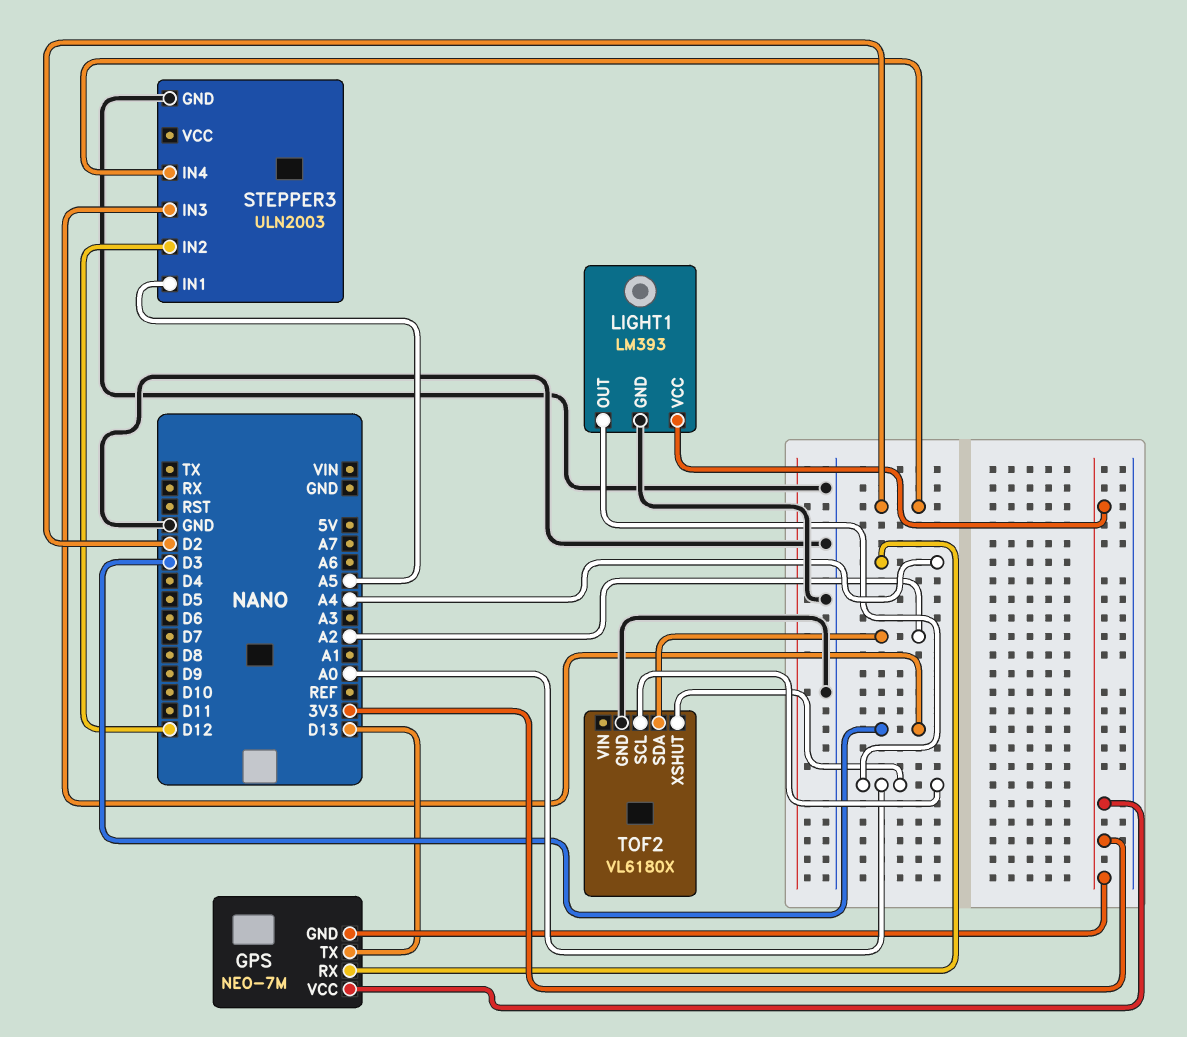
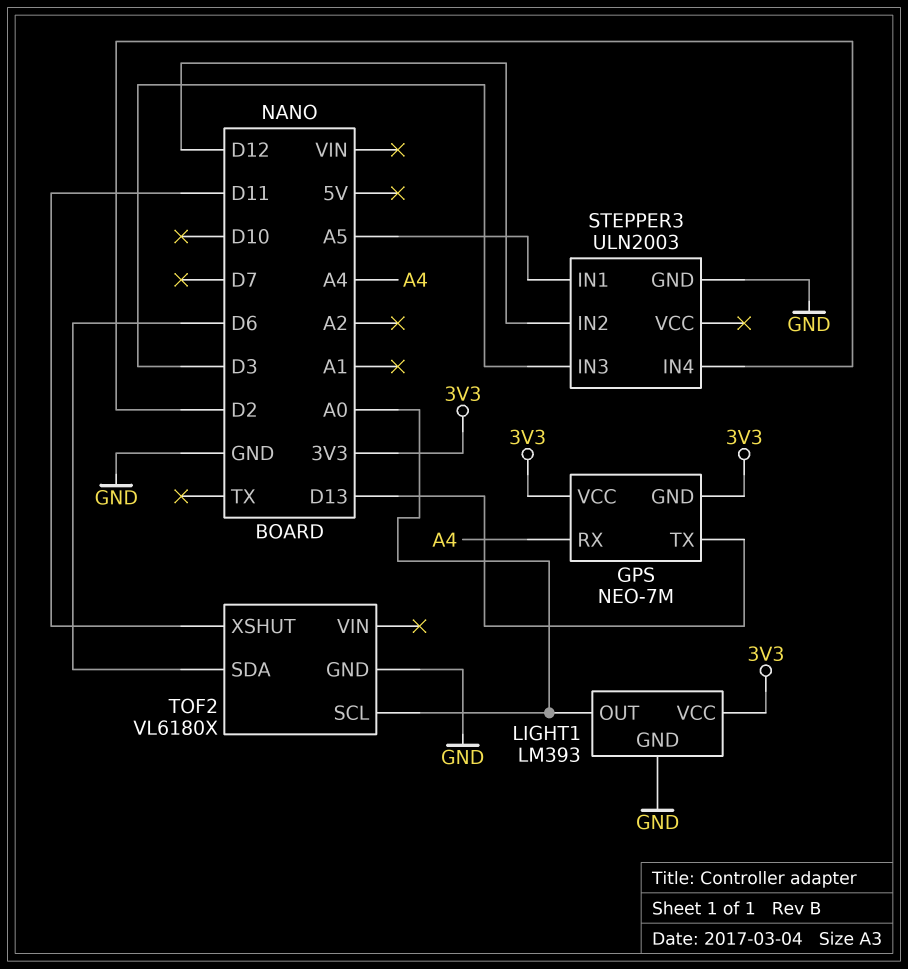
TOF2 pin SDA: A2 -> D6
TOF2 pin XSHUT: A0 -> D11

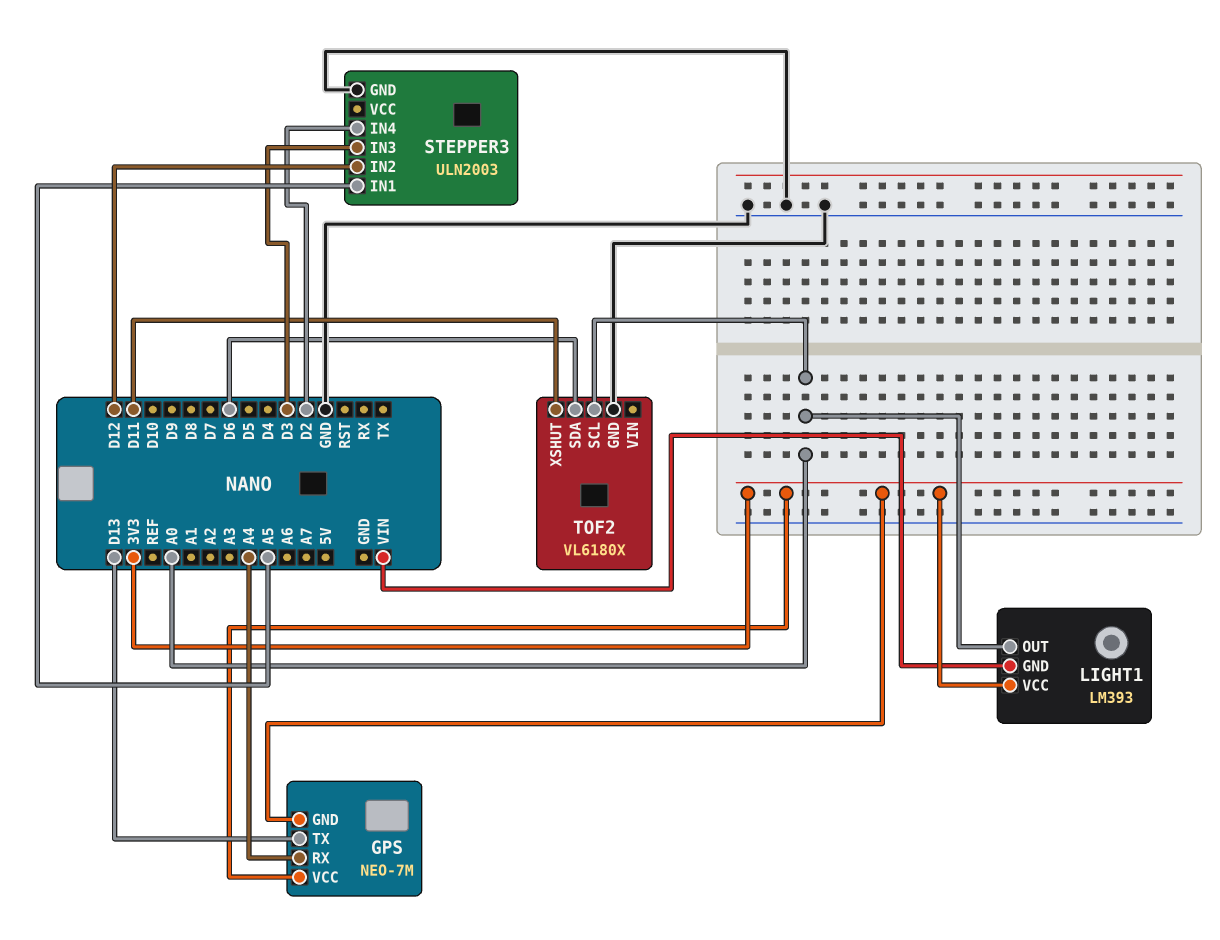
LIGHT1 pin GND: GND -> VIN

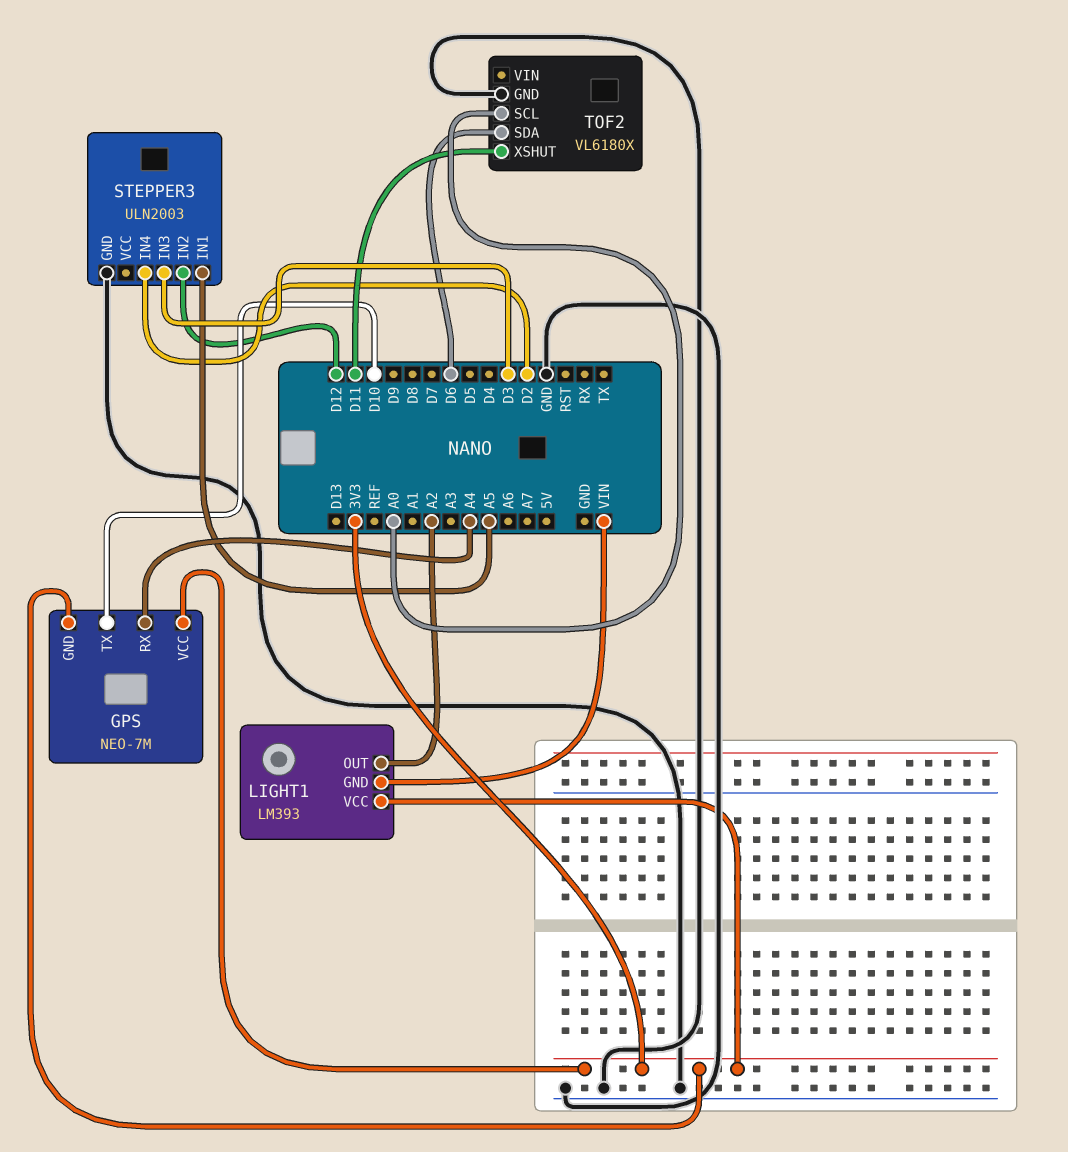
GPS pin TX: D13 -> D10
LIGHT1 pin OUT: A0 -> A2

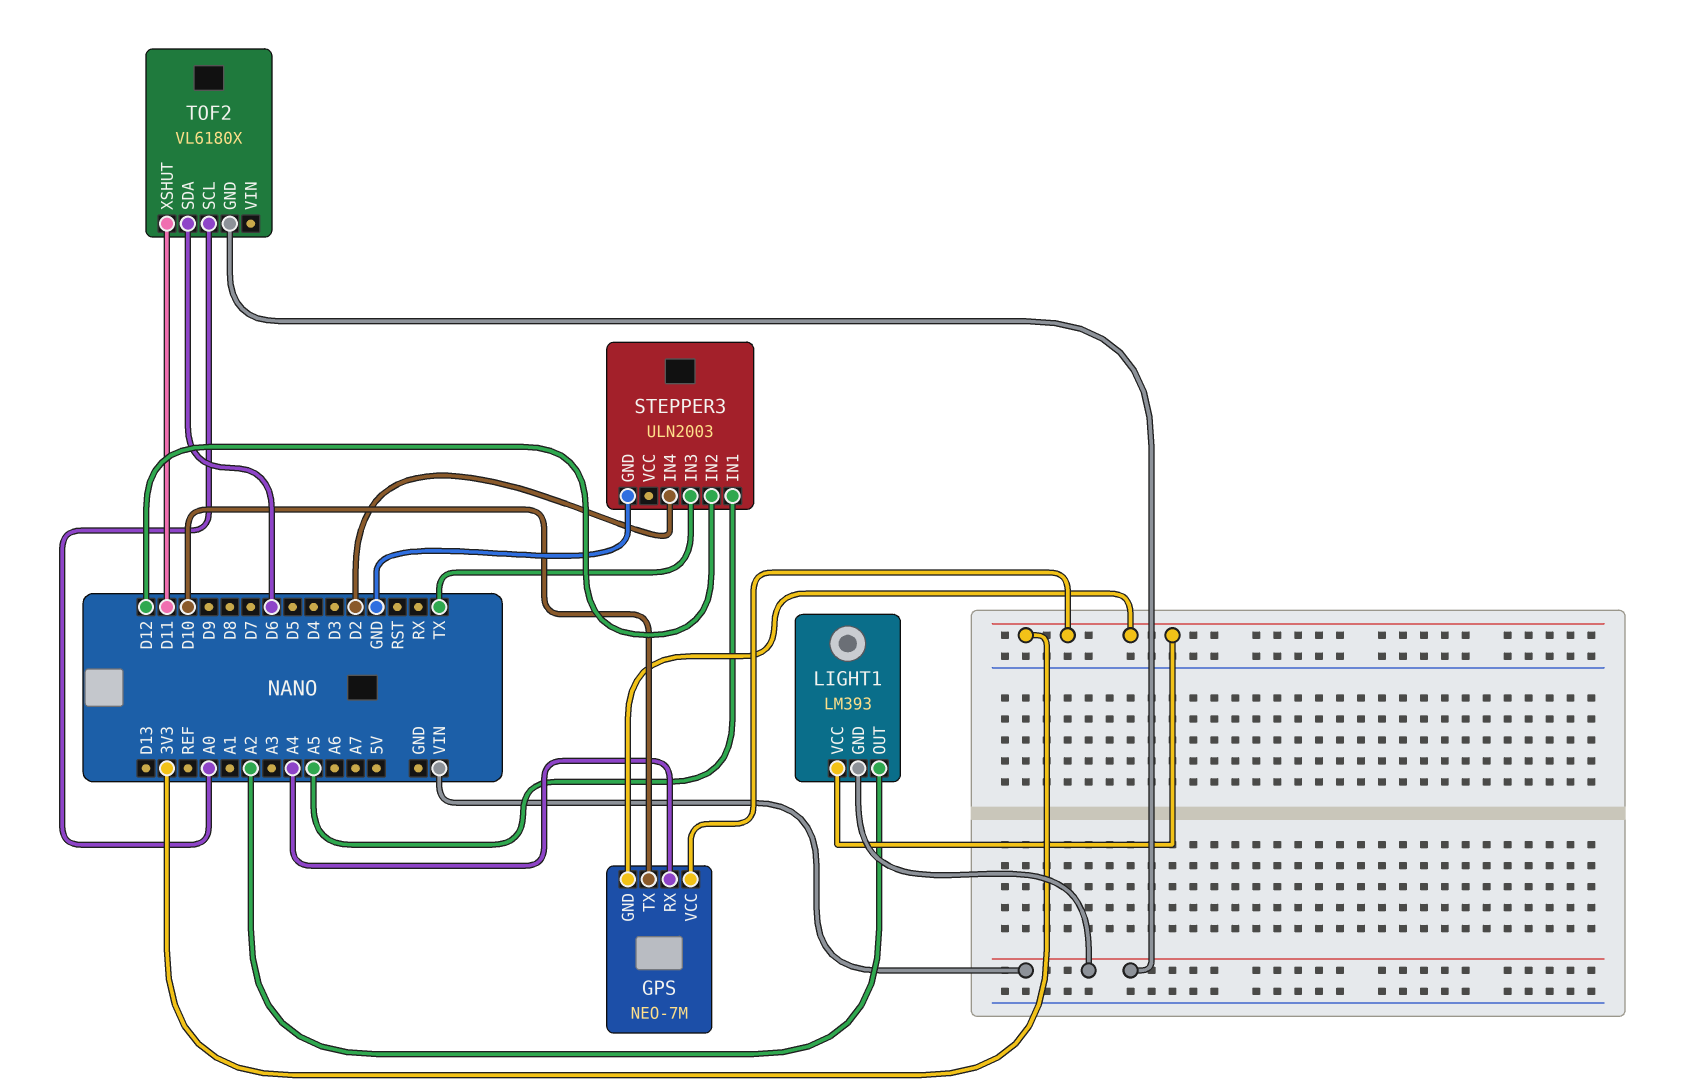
STEPPER3 pin IN3: D3 -> TX
TOF2 pin GND: GND -> VIN

